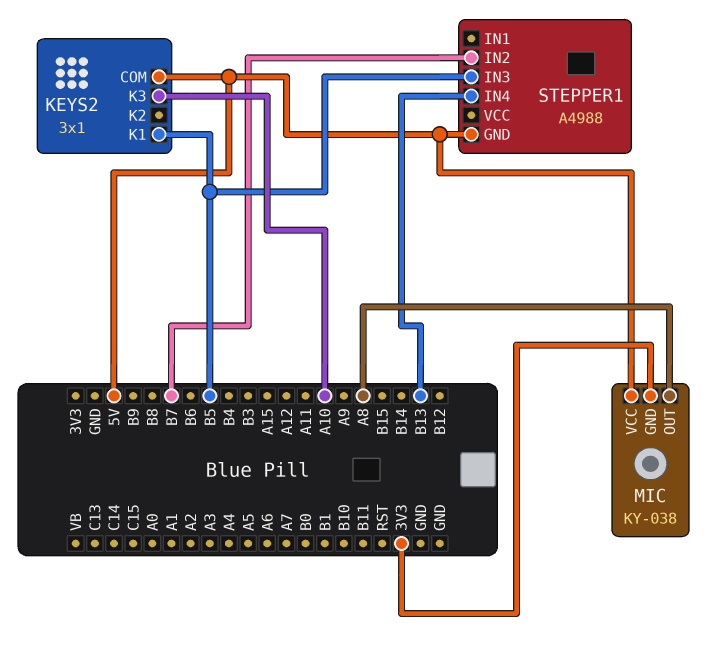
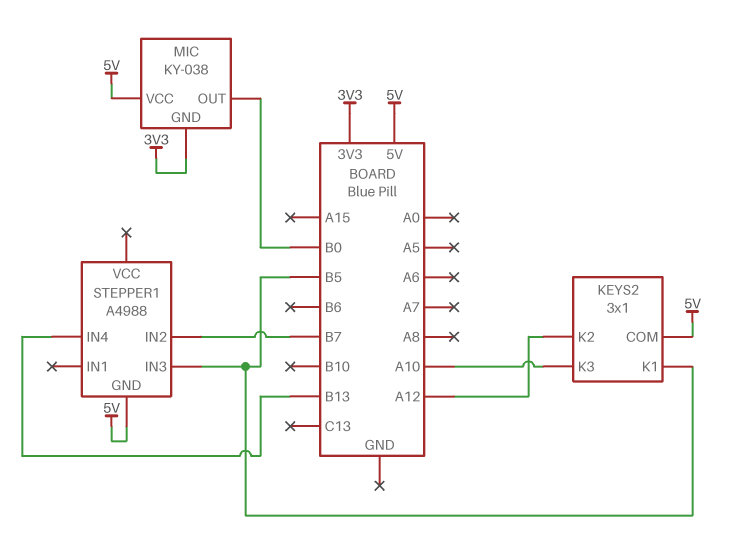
KEYS2 pin K2: none -> A12
MIC pin OUT: A8 -> B0

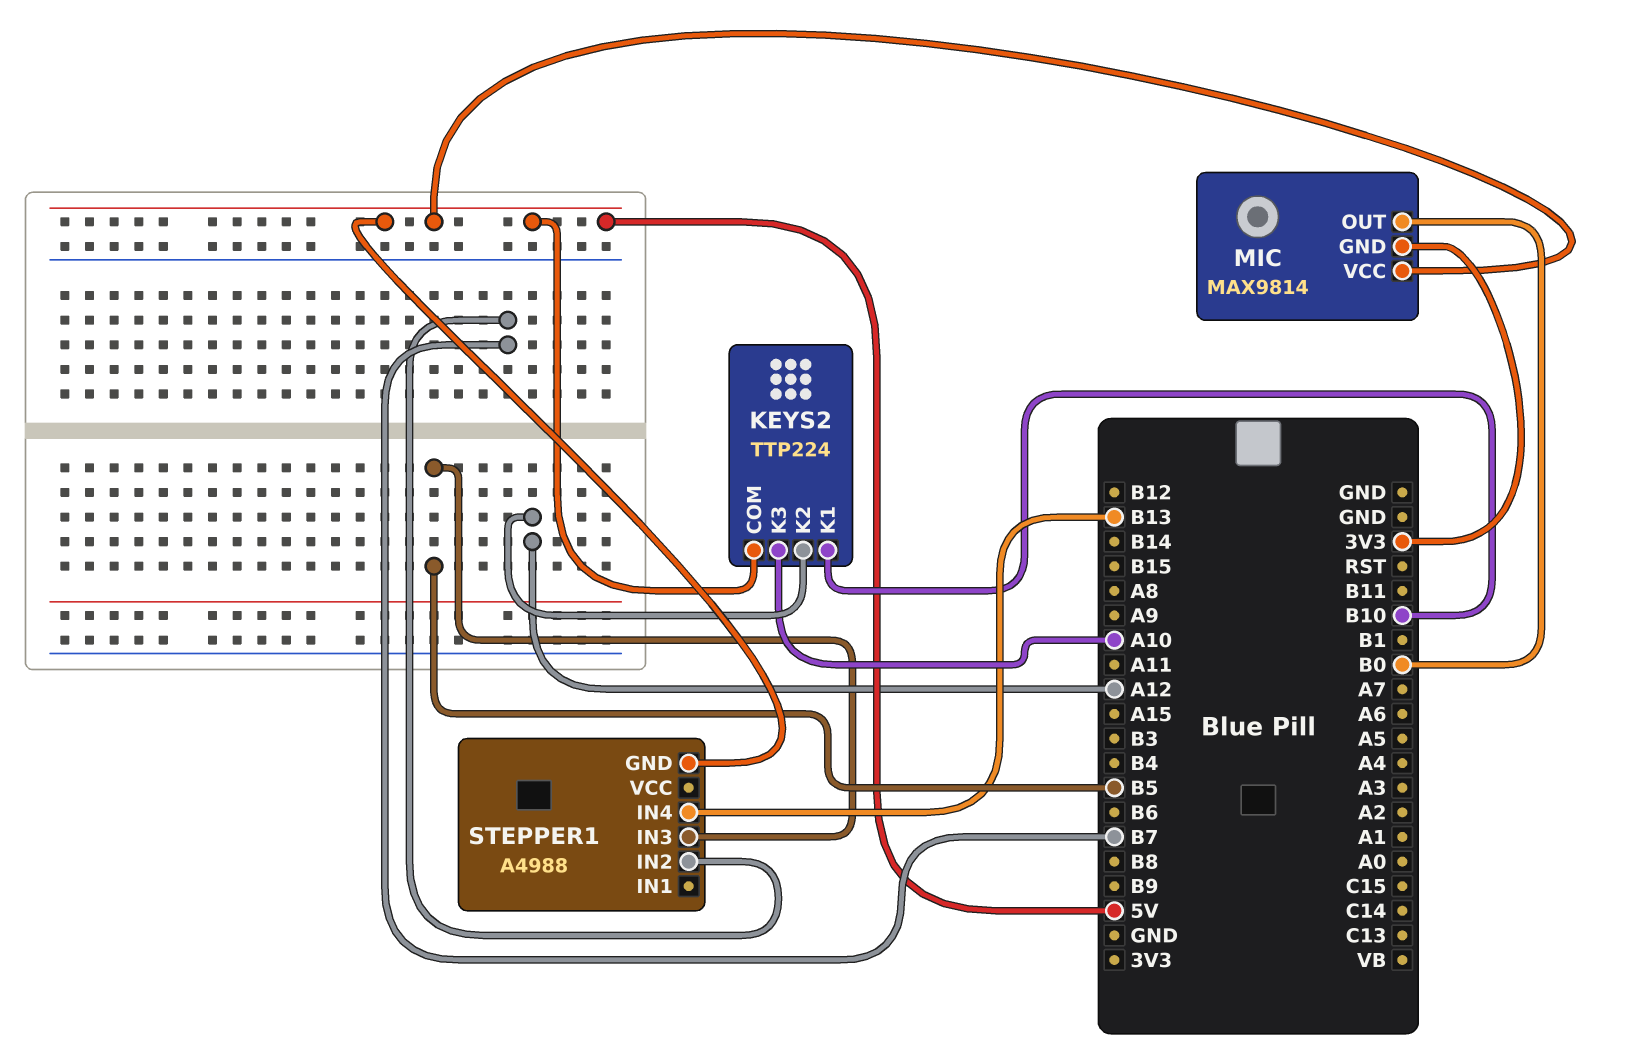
KEYS2: 3x1 -> TTP224
KEYS2 pin K1: B5 -> B10
MIC: KY-038 -> MAX9814

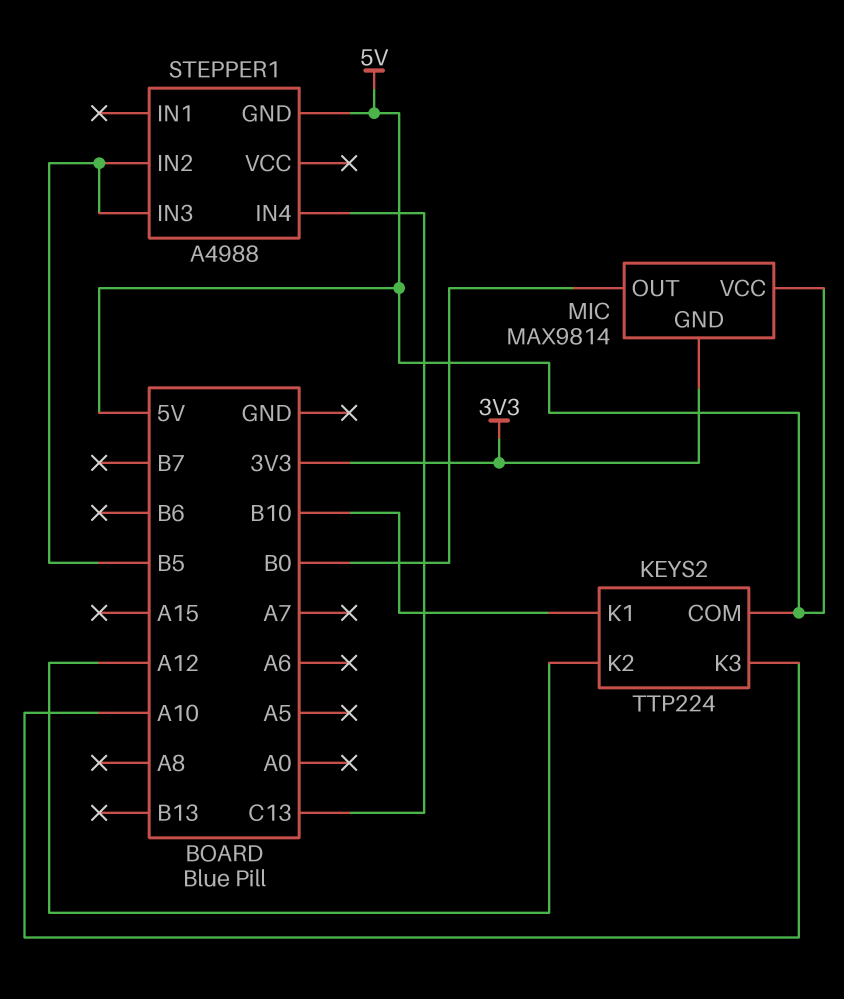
STEPPER1 pin IN2: B7 -> B5
STEPPER1 pin IN4: B13 -> C13

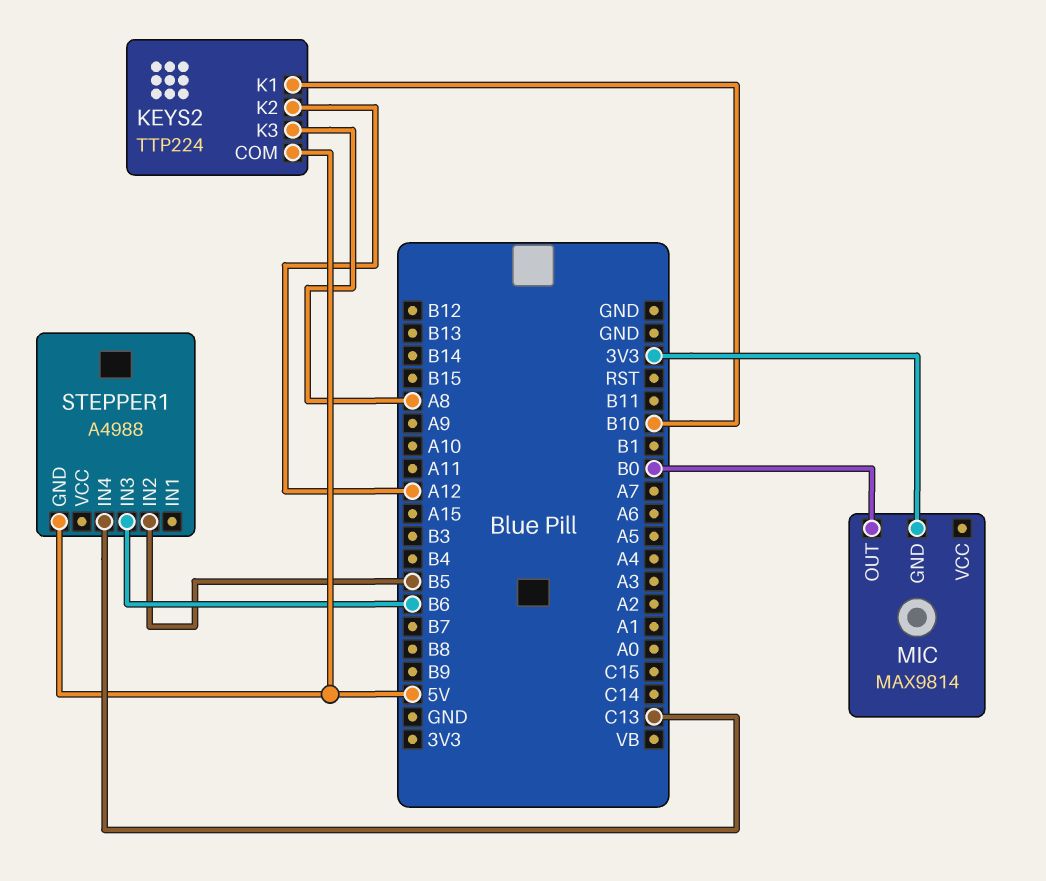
KEYS2 pin K3: A10 -> A8
MIC pin VCC: 5V -> none
STEPPER1 pin IN3: B5 -> B6

